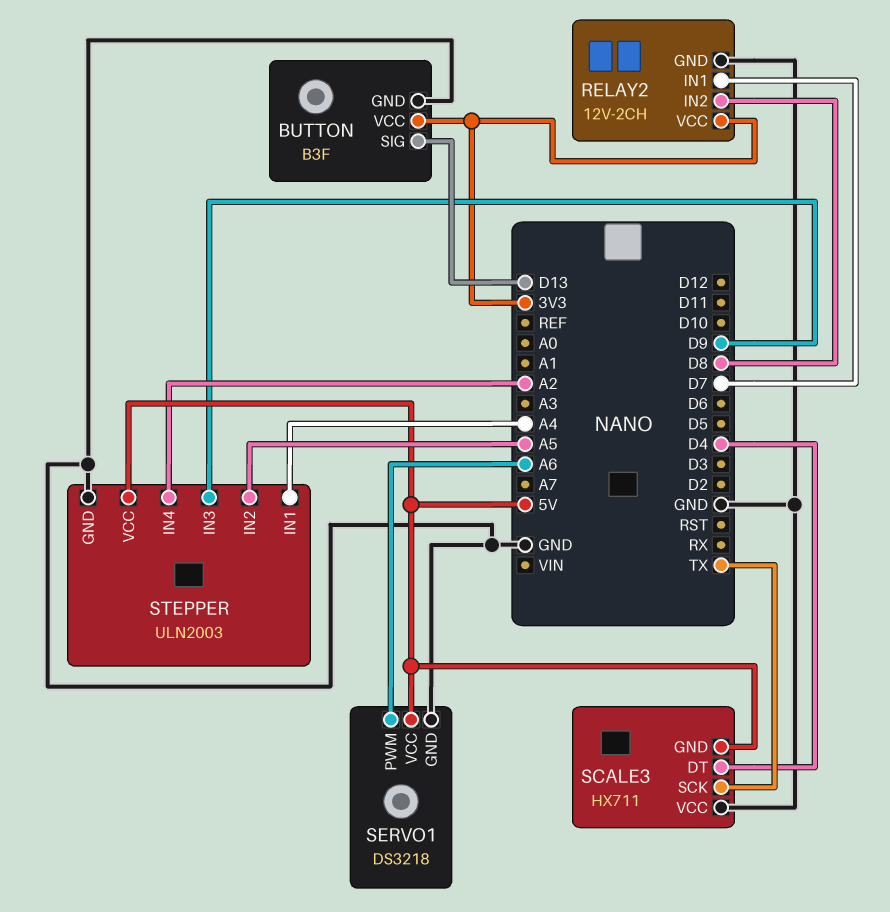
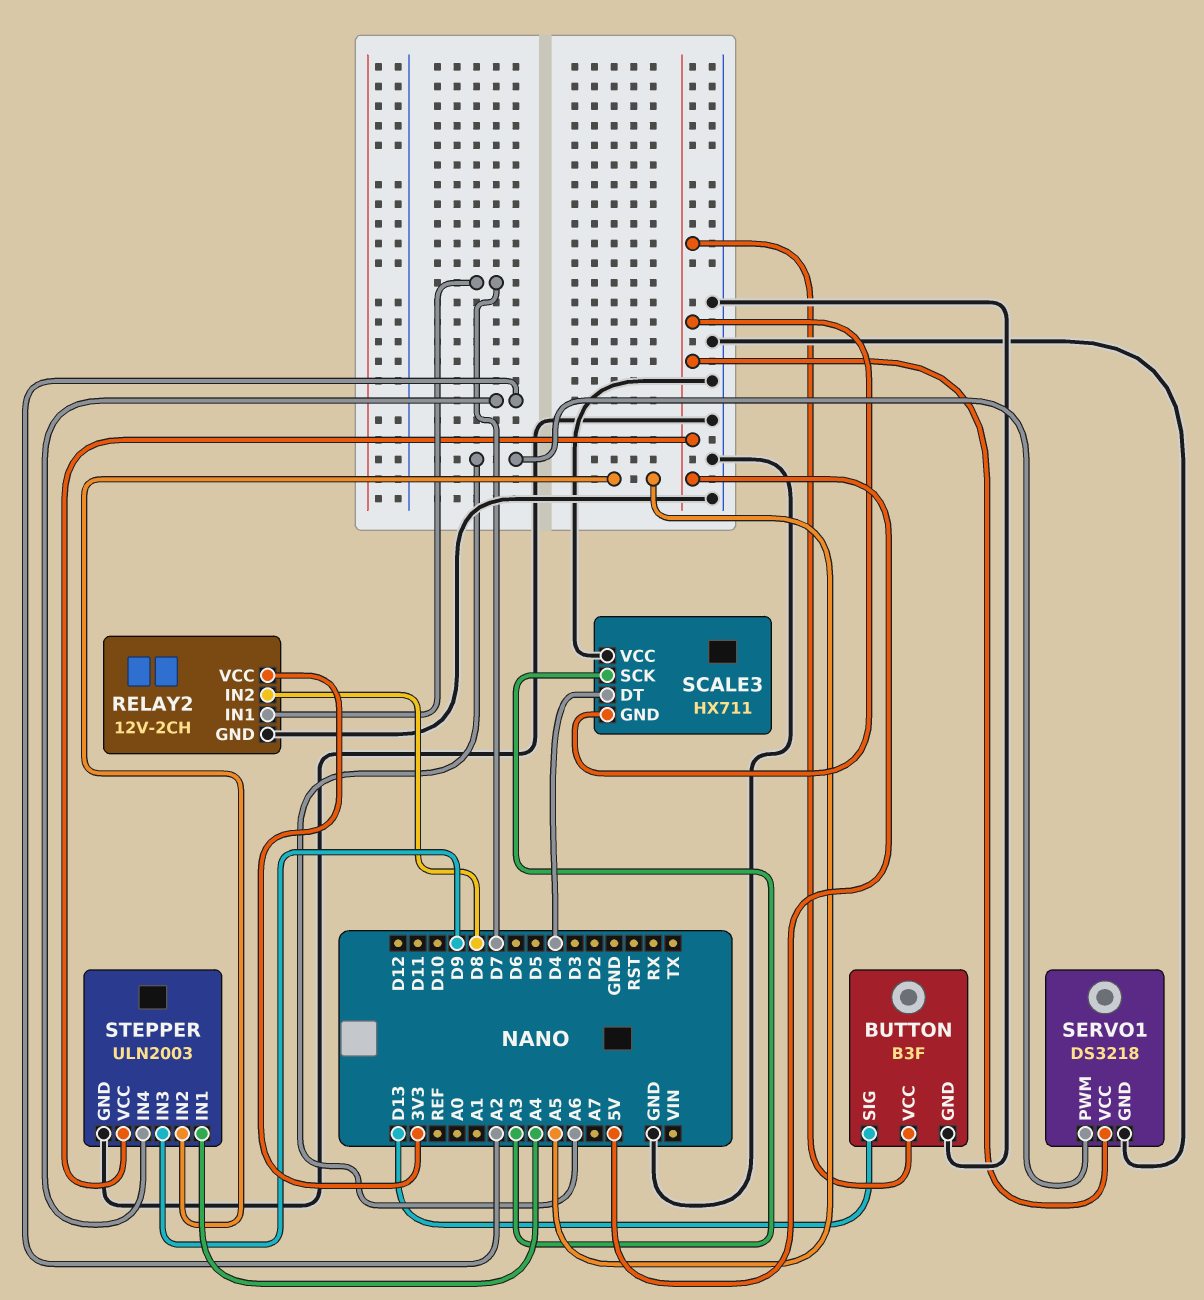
BUTTON pin VCC: 3V3 -> 5V
SCALE3 pin SCK: TX -> A3

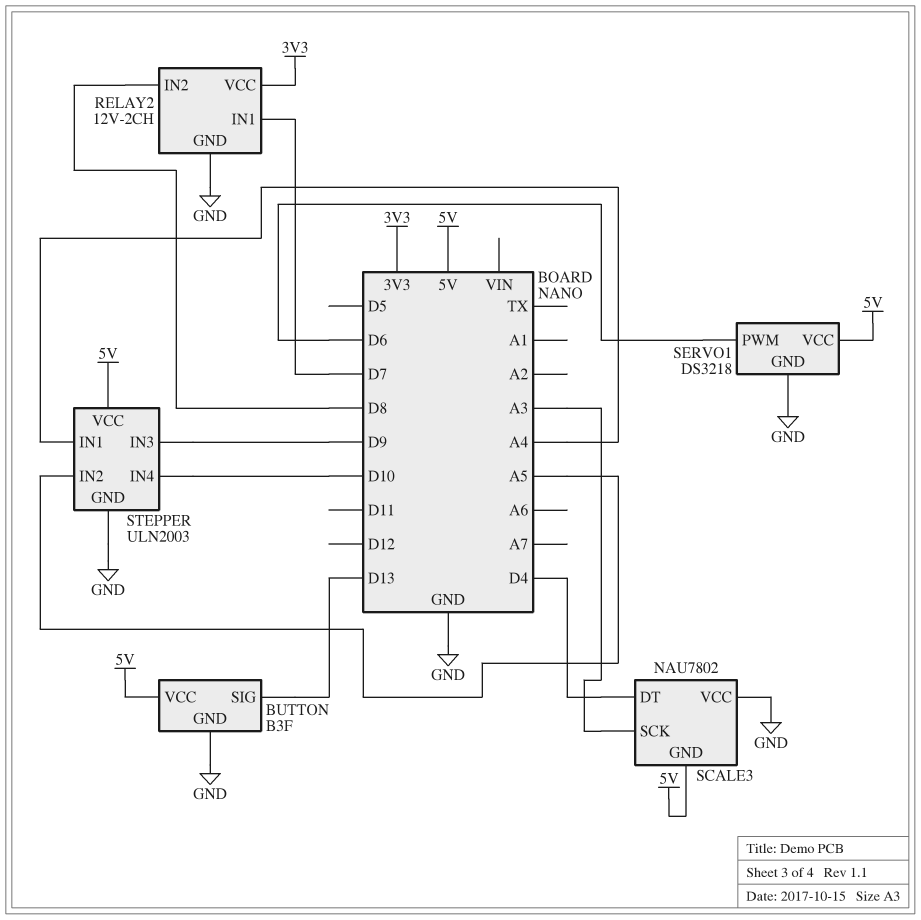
SCALE3: HX711 -> NAU7802
SERVO1 pin PWM: A6 -> D6
STEPPER pin IN4: A2 -> D10

